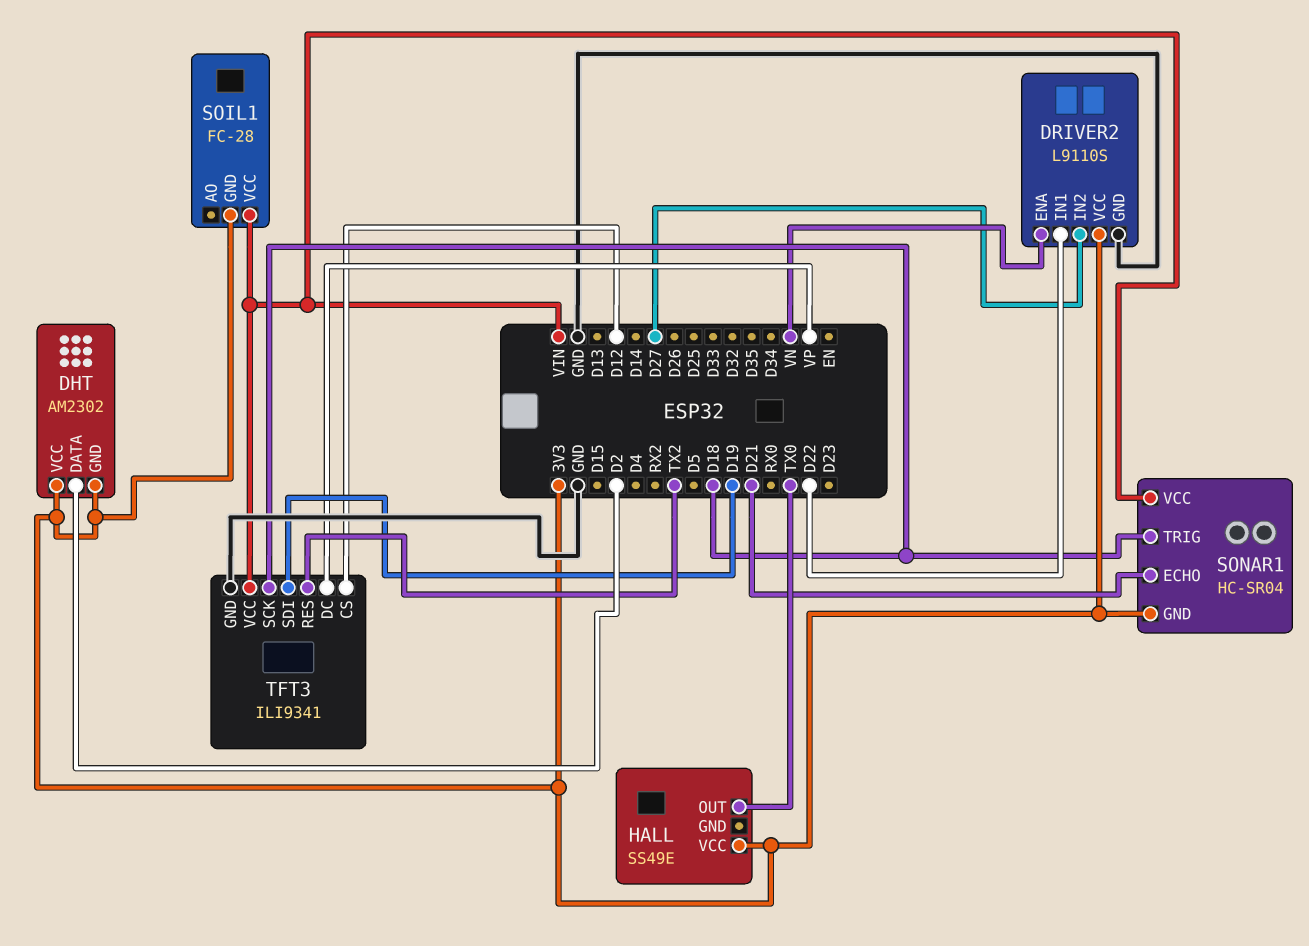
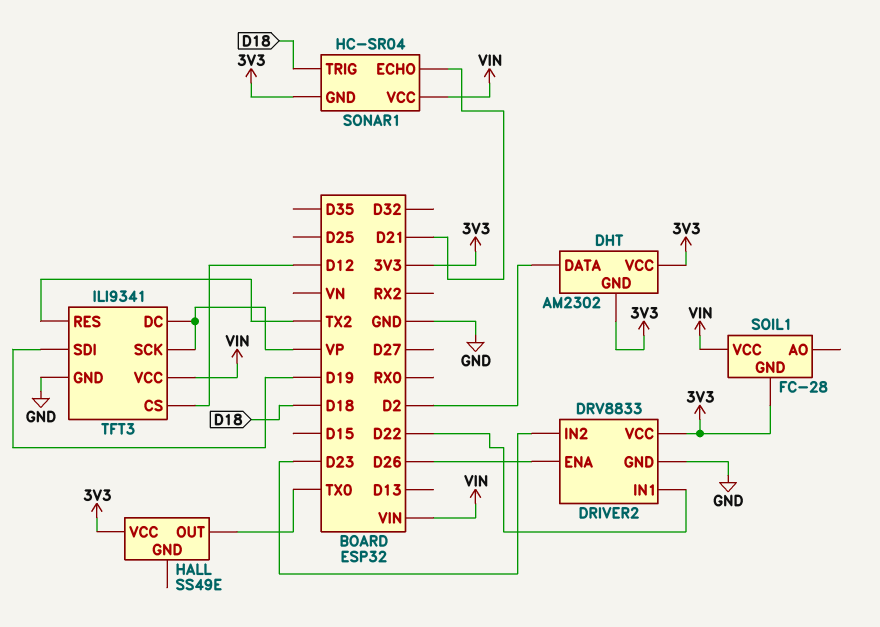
DRIVER2: L9110S -> DRV8833
DRIVER2 pin ENA: VN -> D26
DRIVER2 pin IN2: D27 -> D23
TFT3 pin SCK: D18 -> VP

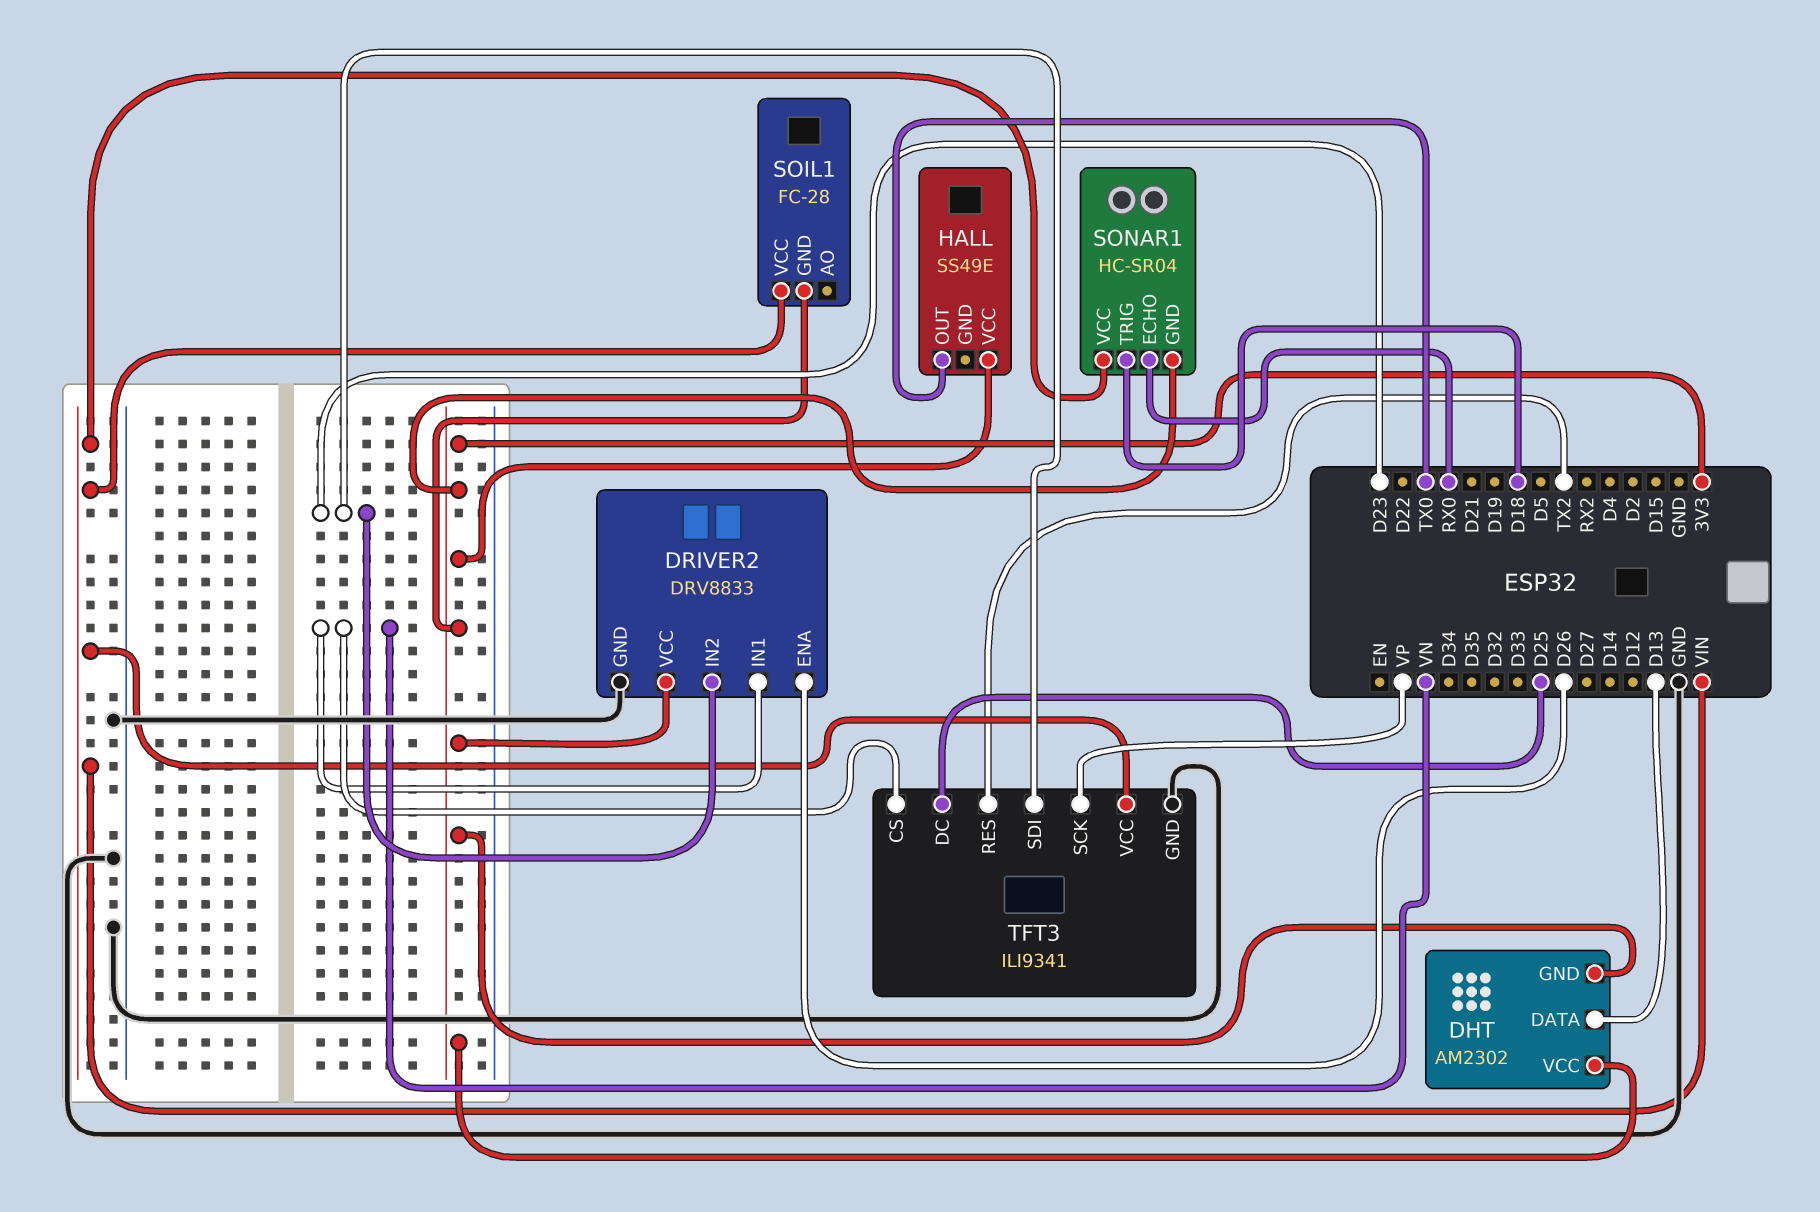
DHT pin DATA: D2 -> D13
DRIVER2 pin IN1: D22 -> VN
SONAR1 pin ECHO: D21 -> RX0
TFT3 pin CS: D12 -> VN
TFT3 pin DC: VP -> D25
TFT3 pin SDI: D19 -> D23

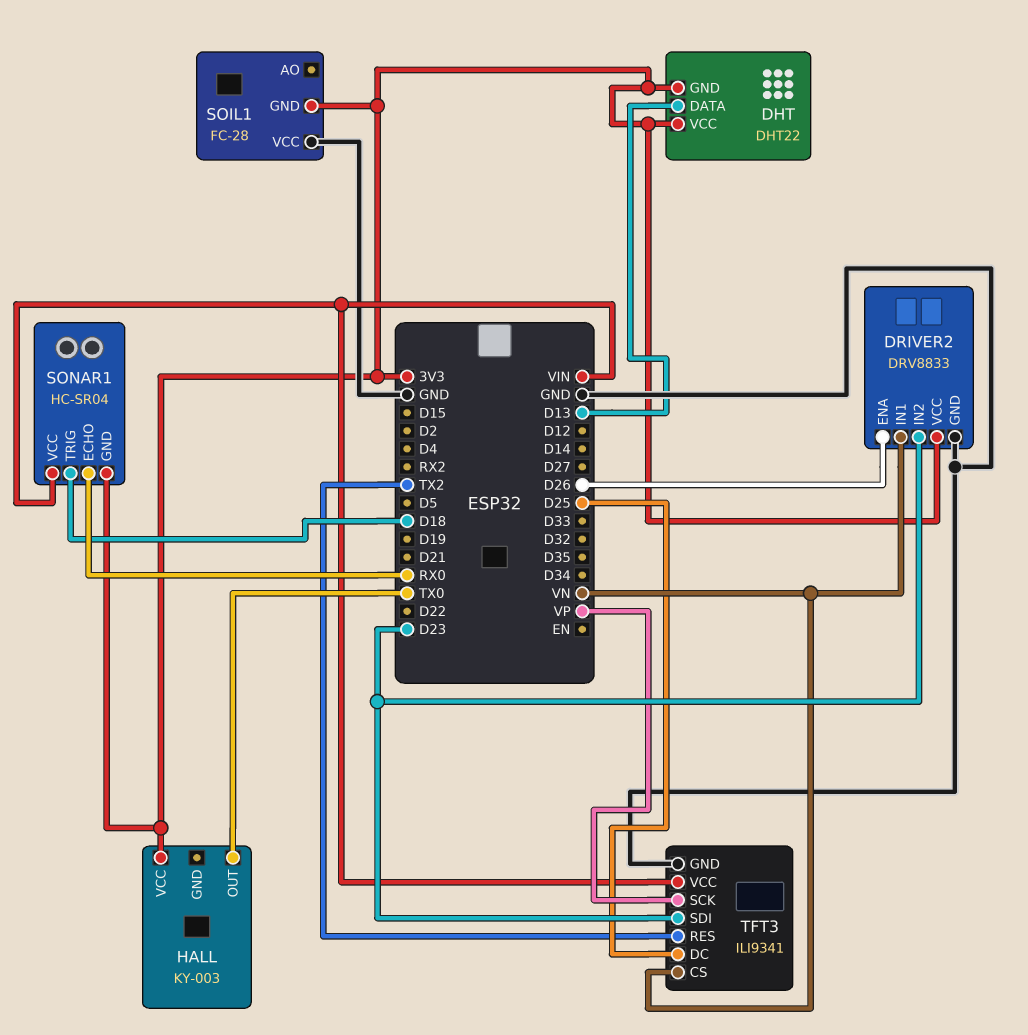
DHT: AM2302 -> DHT22
HALL: SS49E -> KY-003
SOIL1 pin VCC: VIN -> GND

